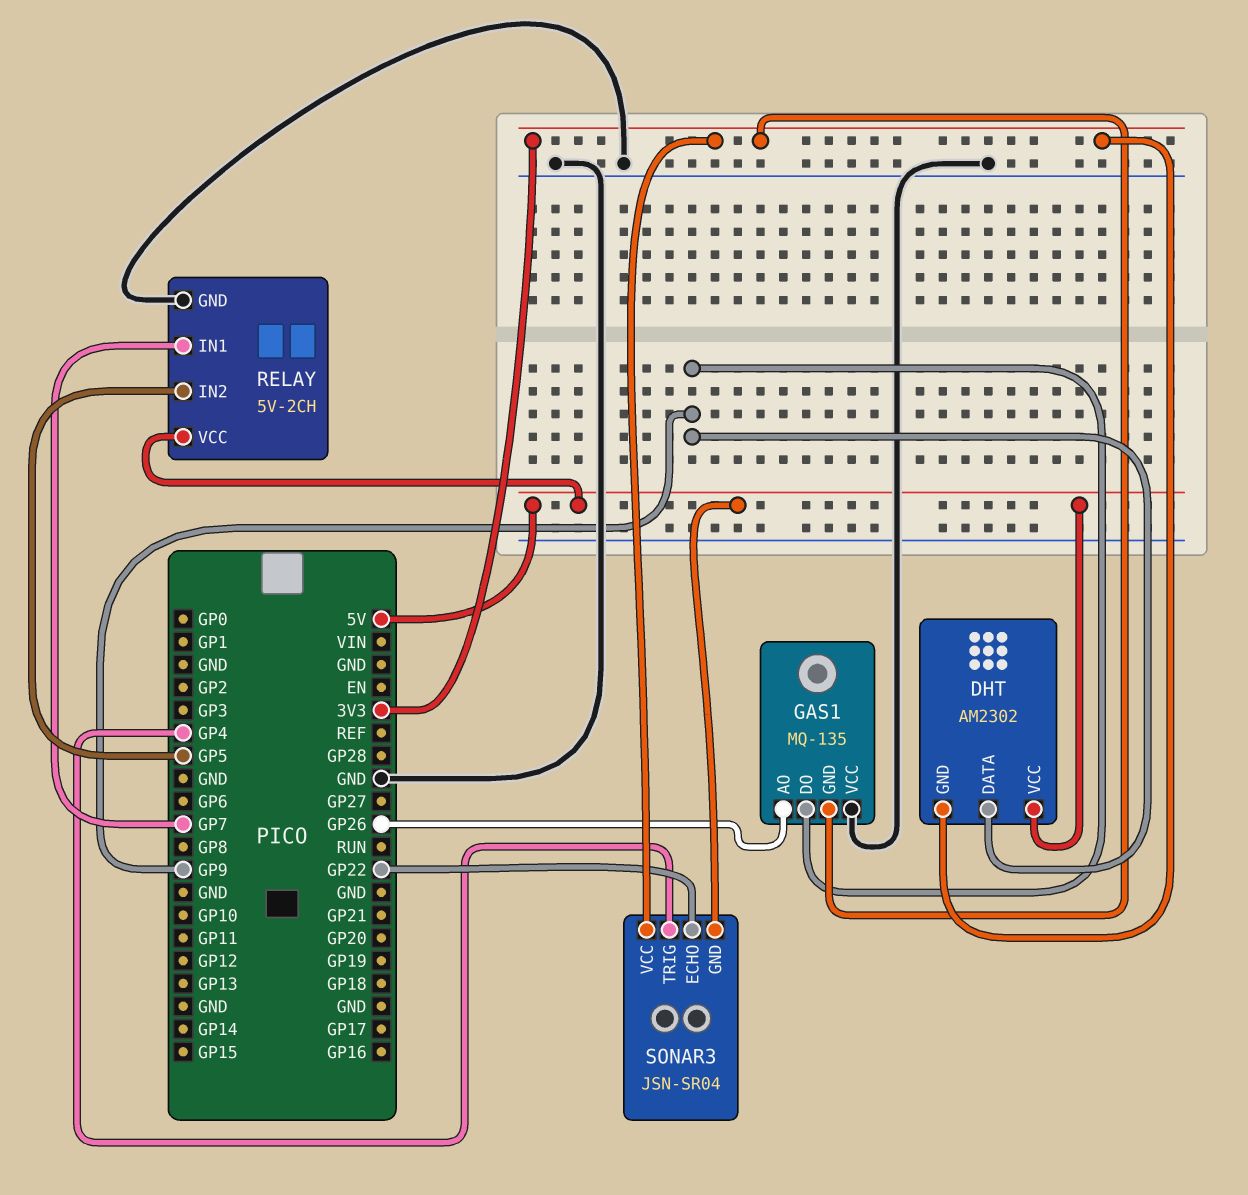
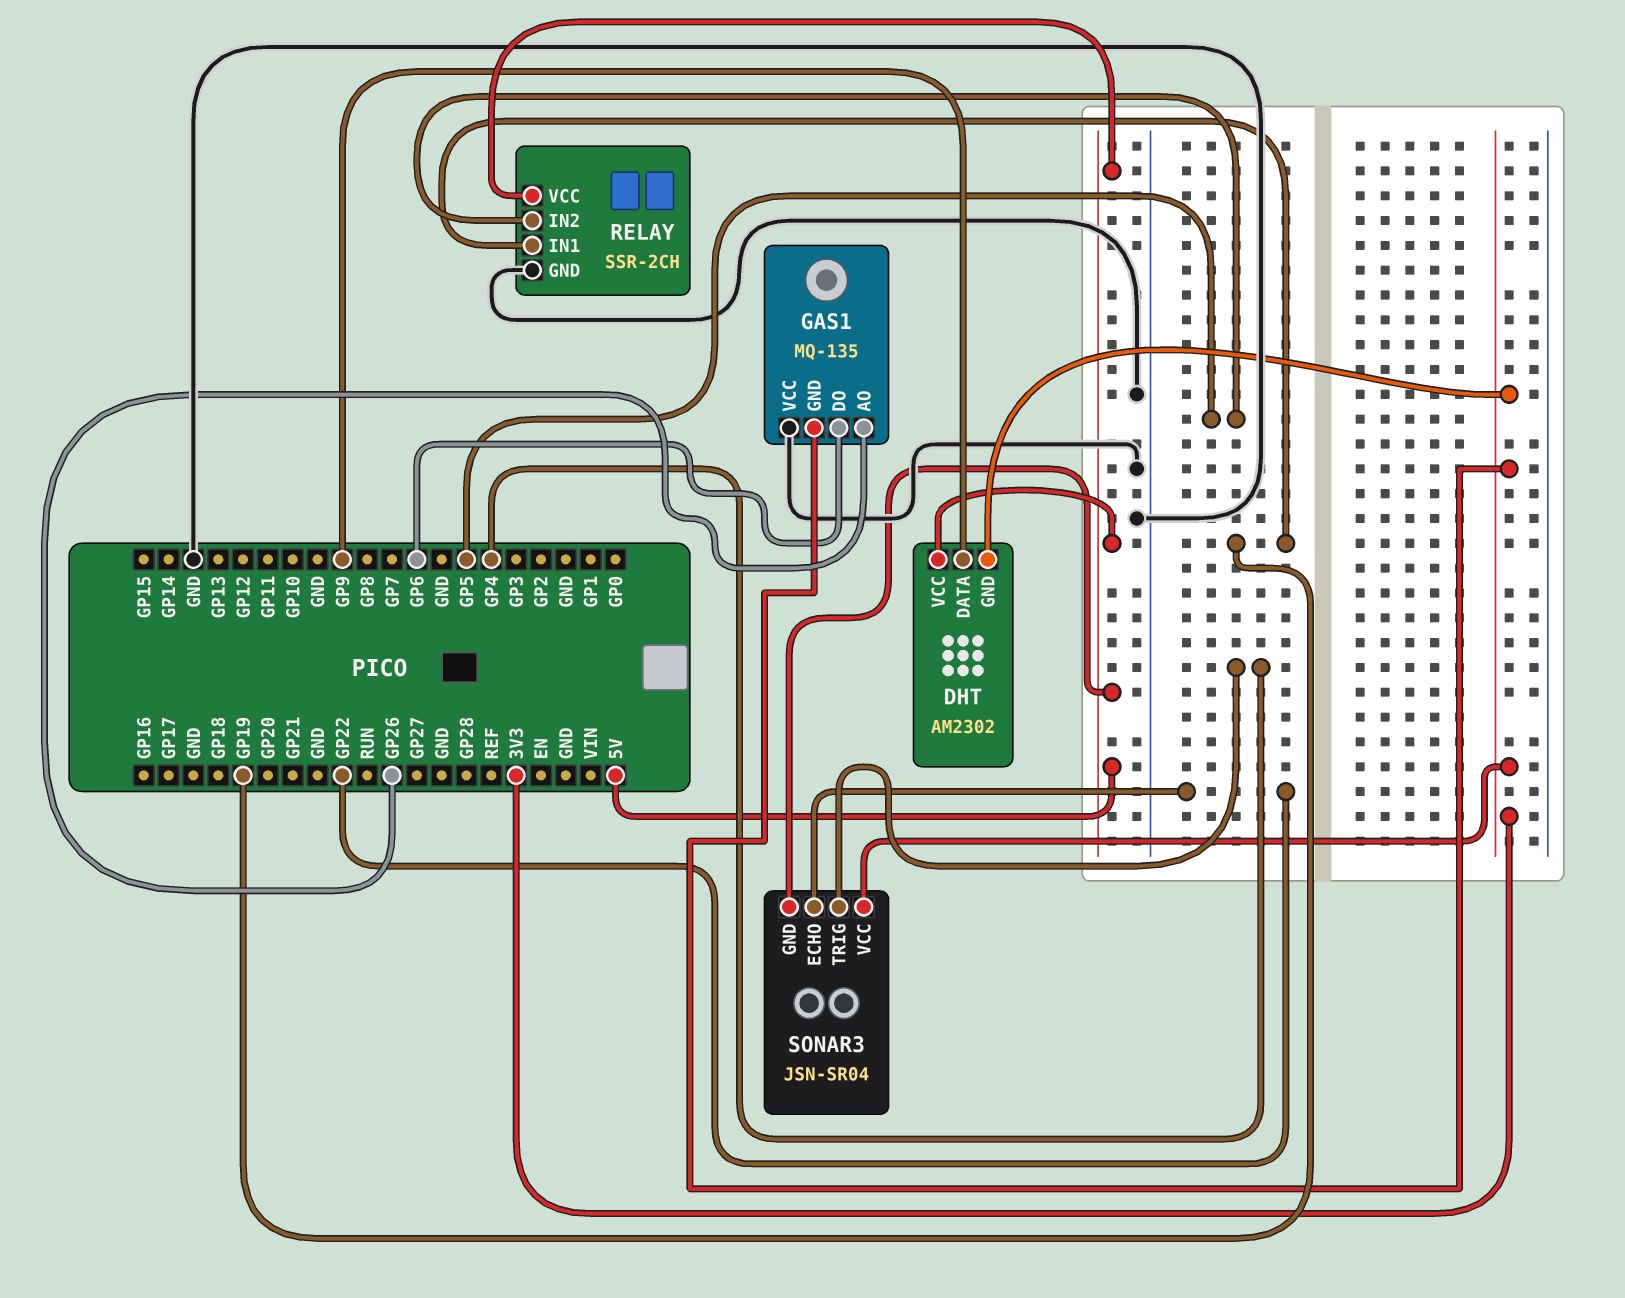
GAS1 pin DO: GP9 -> GP6
RELAY: 5V-2CH -> SSR-2CH
RELAY pin IN1: GP7 -> GP19

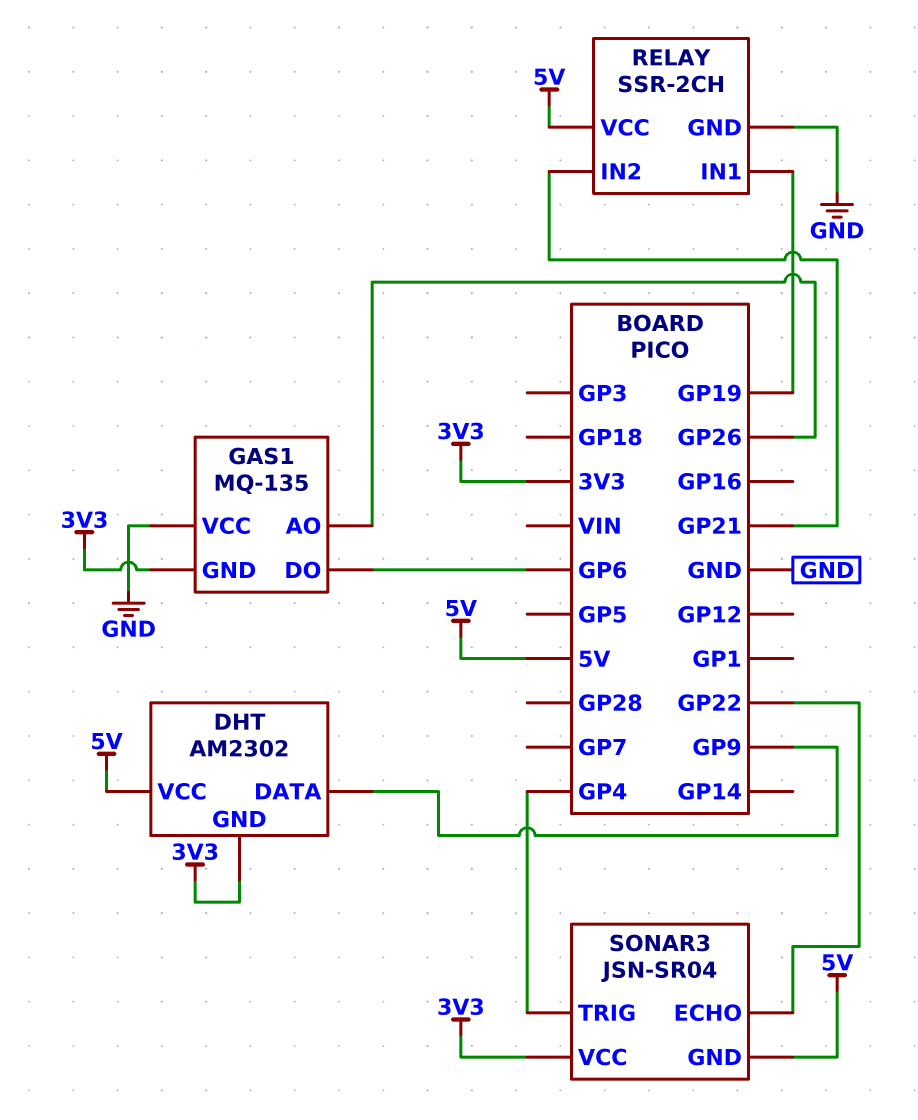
RELAY pin IN2: GP5 -> GP21

